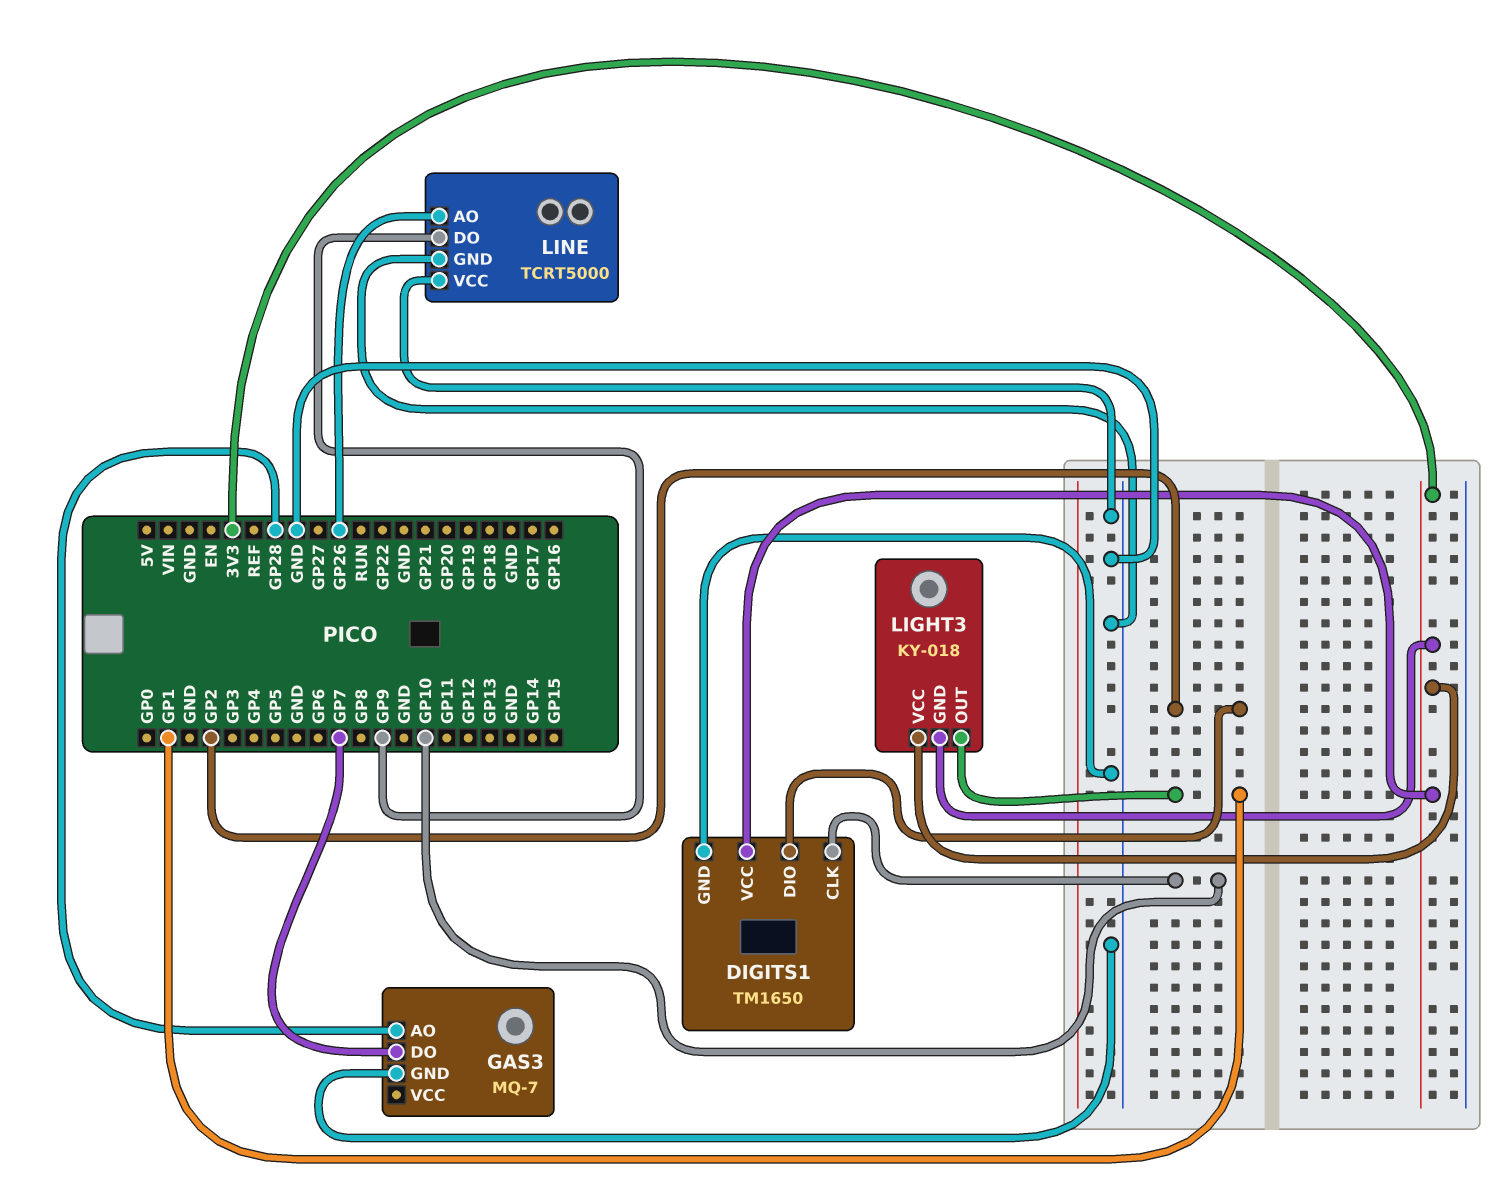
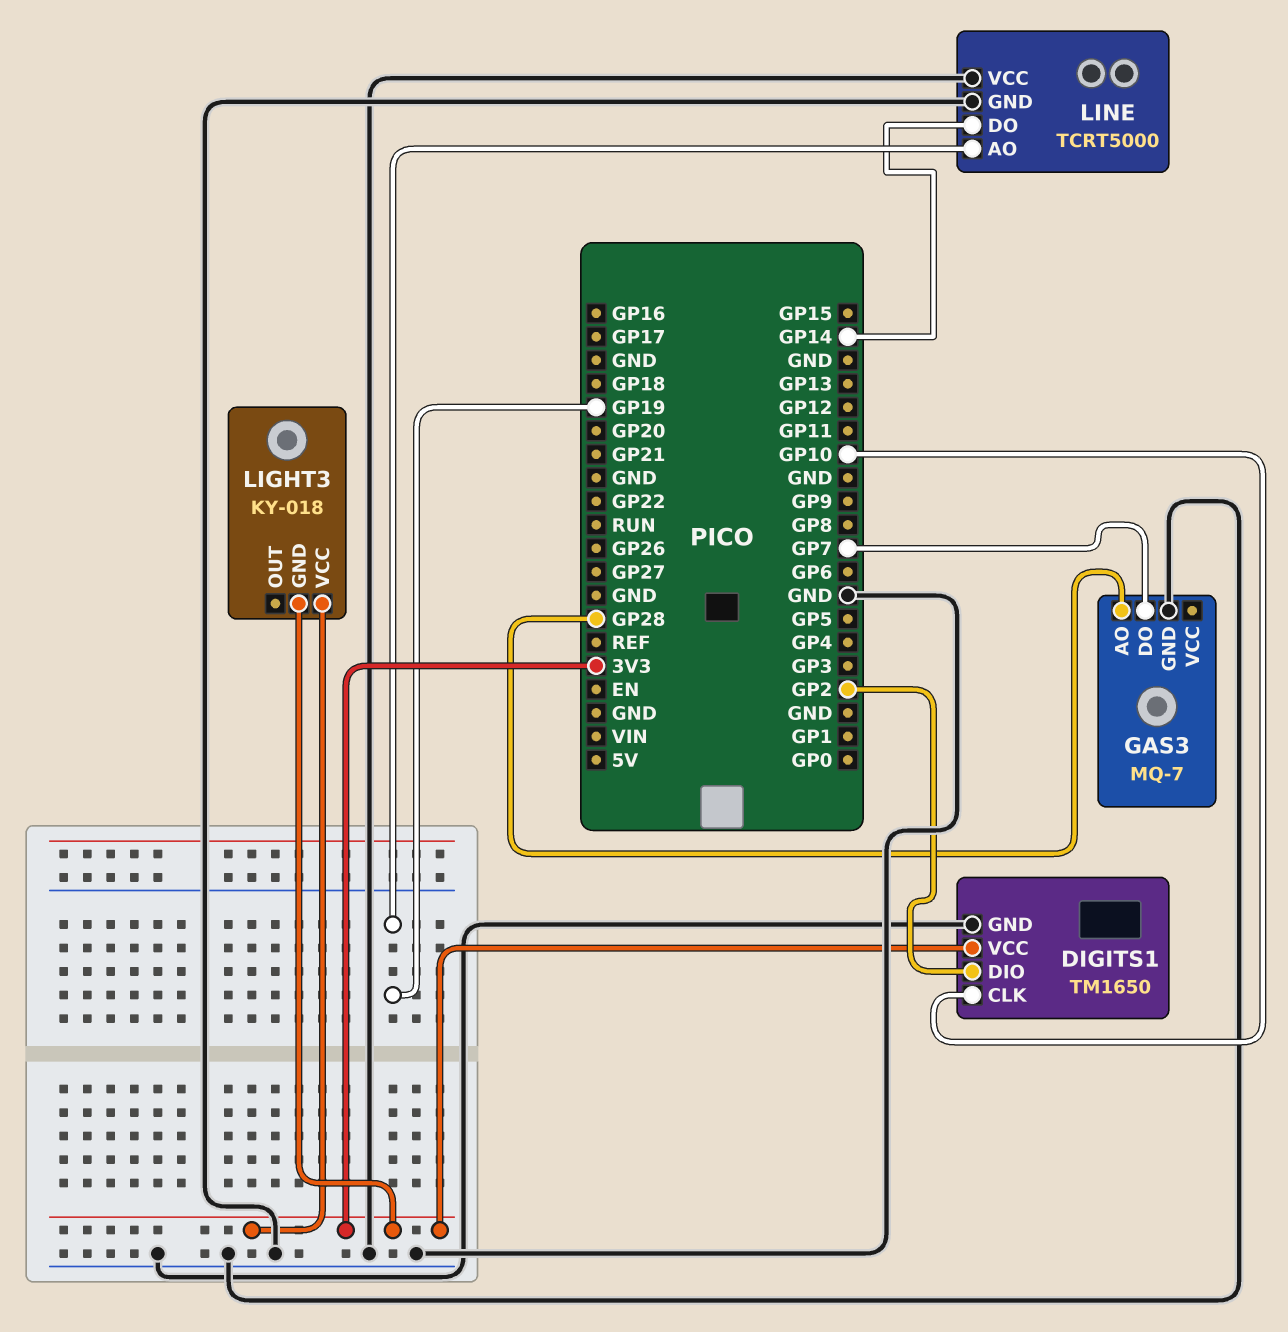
LIGHT3 pin OUT: GP1 -> none
LINE pin AO: GP26 -> GP19
LINE pin DO: GP9 -> GP14

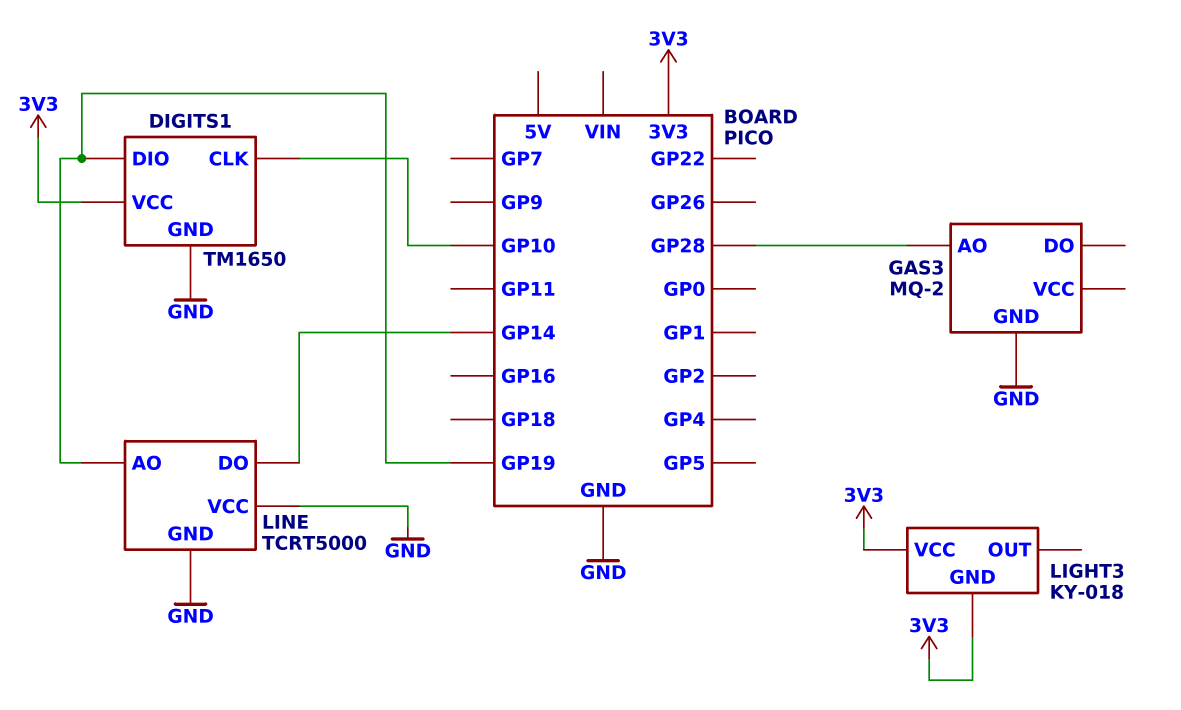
DIGITS1 pin DIO: GP2 -> GP19
GAS3: MQ-7 -> MQ-2
GAS3 pin DO: GP7 -> none

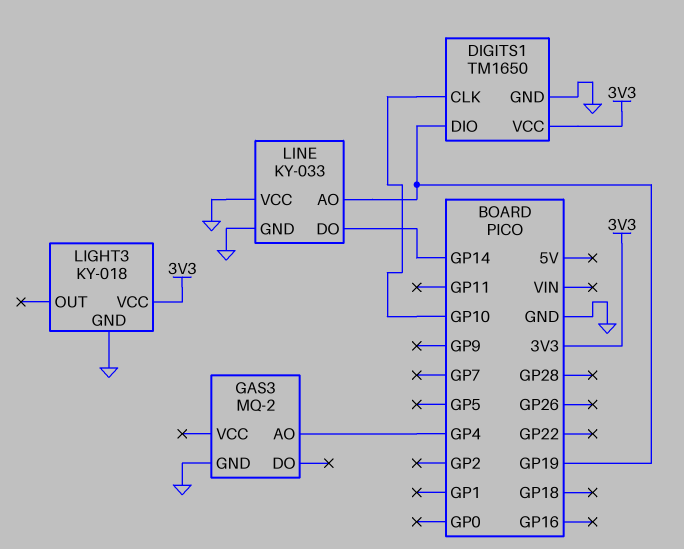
GAS3 pin AO: GP28 -> GP4
LIGHT3 pin GND: 3V3 -> GND
LINE: TCRT5000 -> KY-033

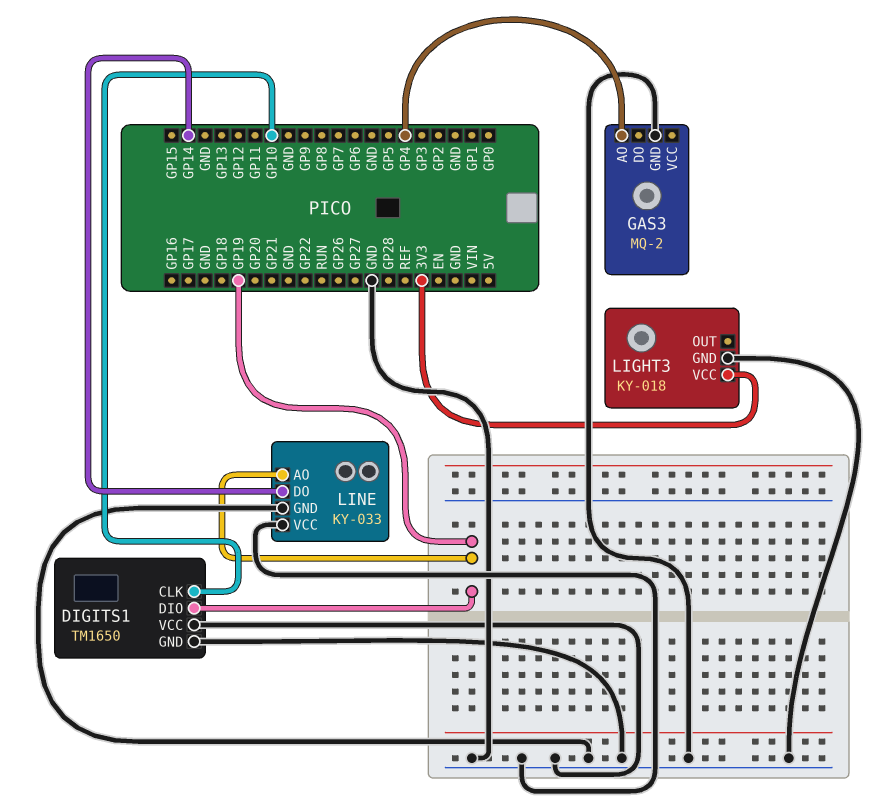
DIGITS1 pin VCC: 3V3 -> GND

